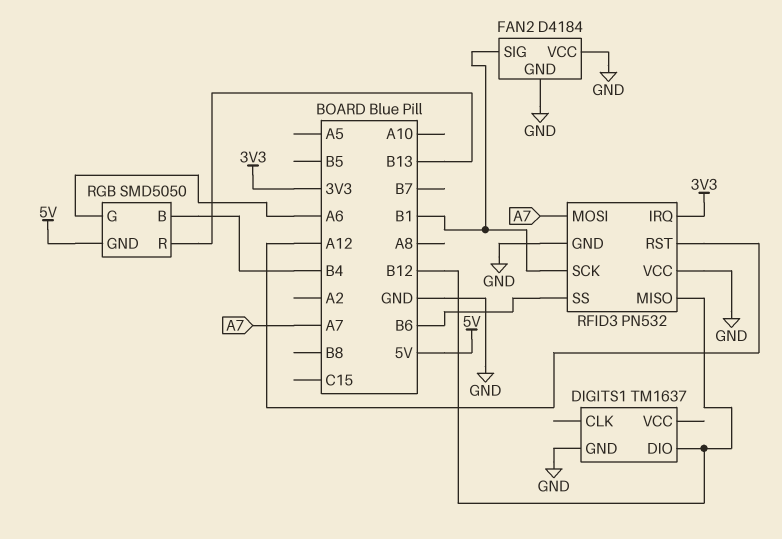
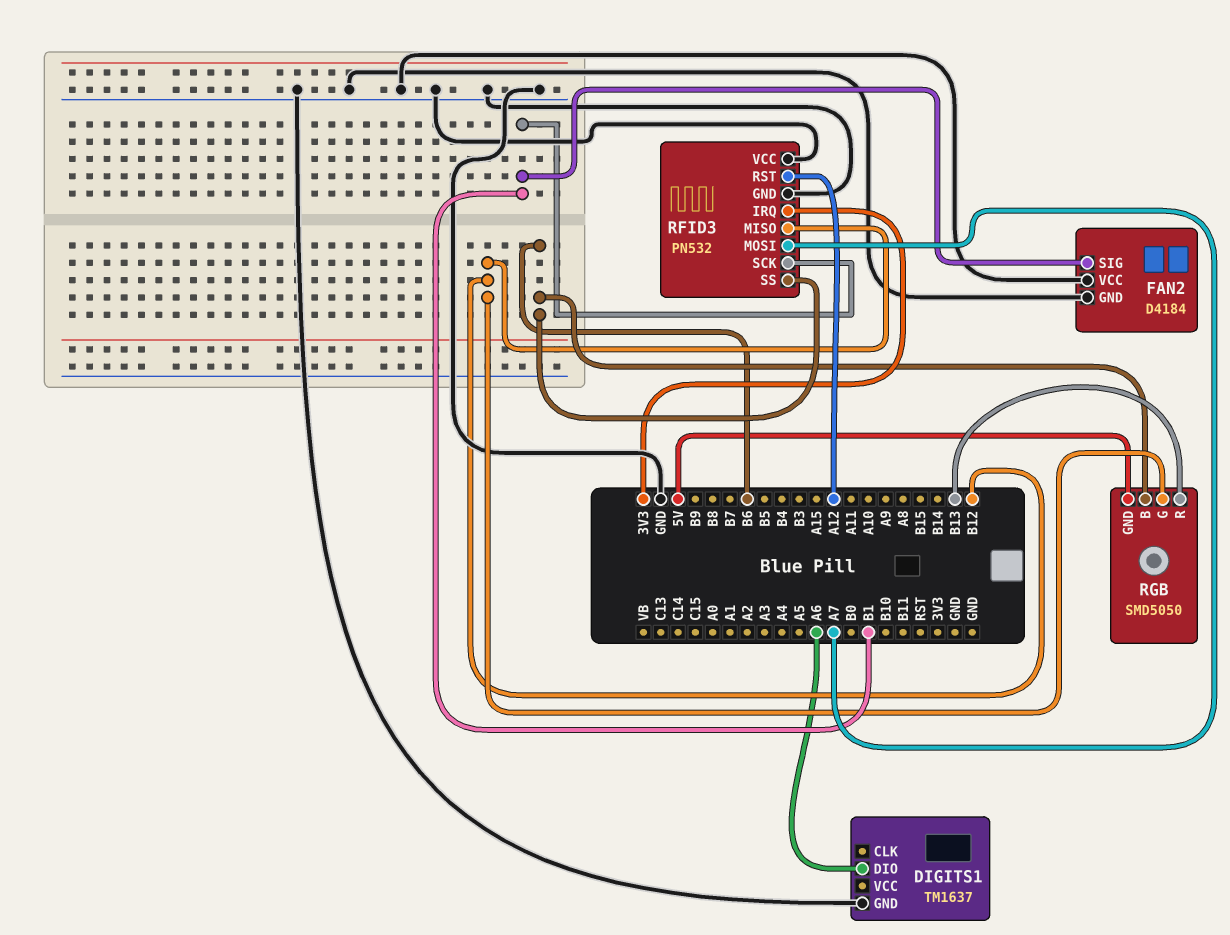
DIGITS1 pin DIO: B12 -> A6
RGB pin B: B4 -> B6
RGB pin G: A6 -> B12

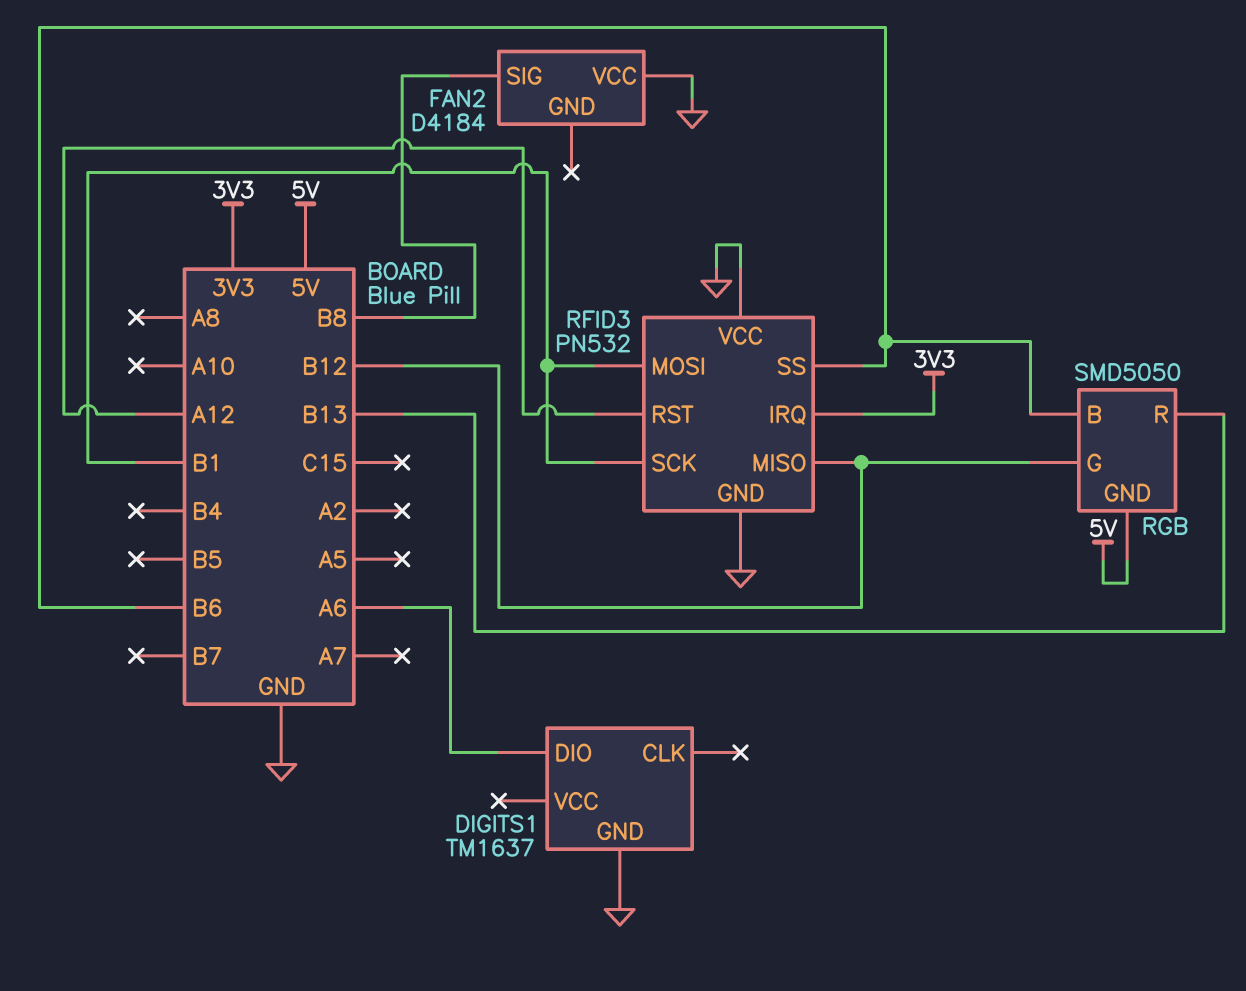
FAN2 pin GND: GND -> none
FAN2 pin SIG: B1 -> B8
RFID3 pin MOSI: A7 -> B1

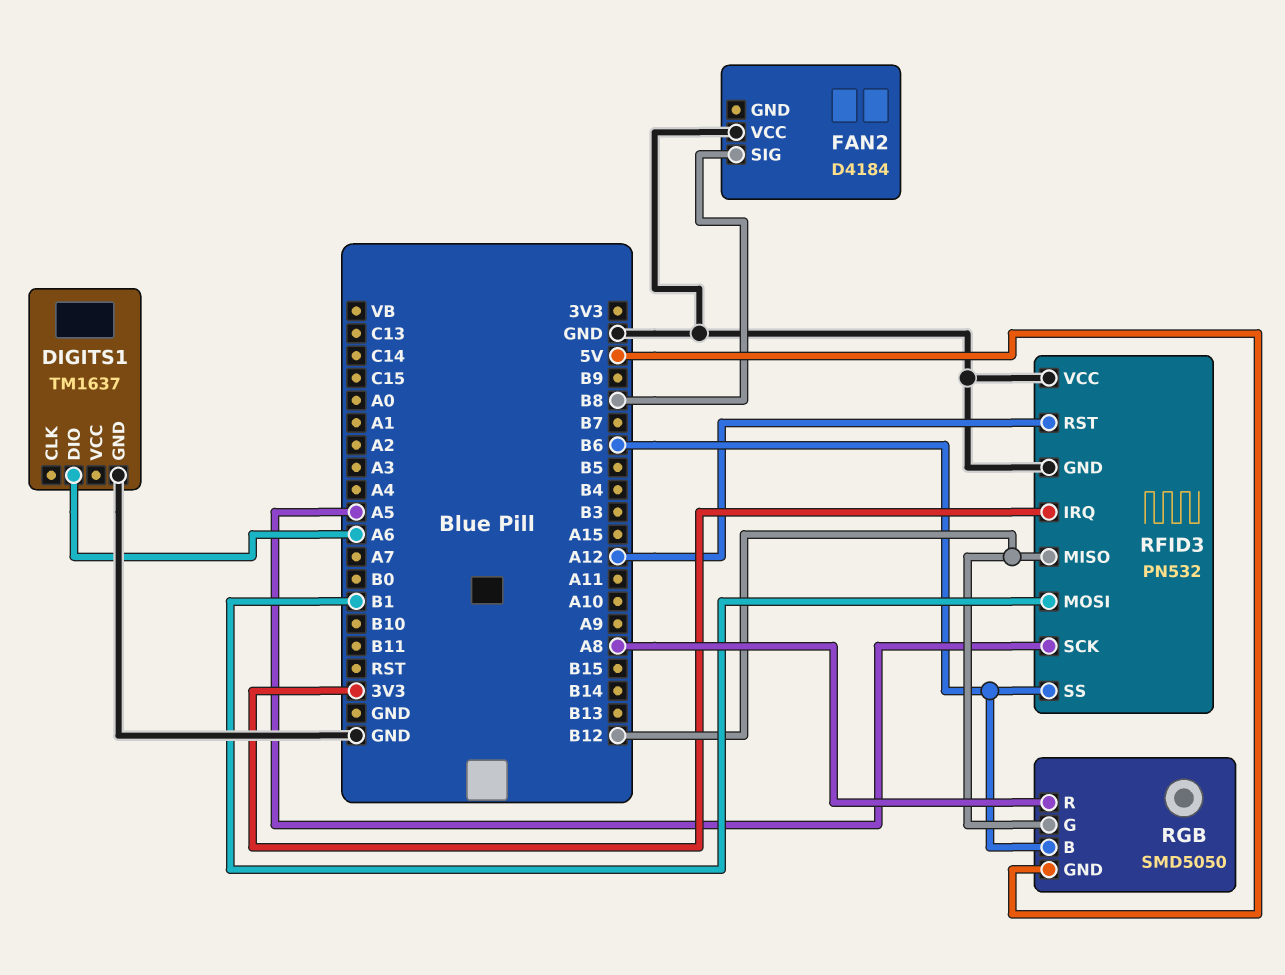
RFID3 pin SCK: B1 -> A5
RGB pin R: B13 -> A8

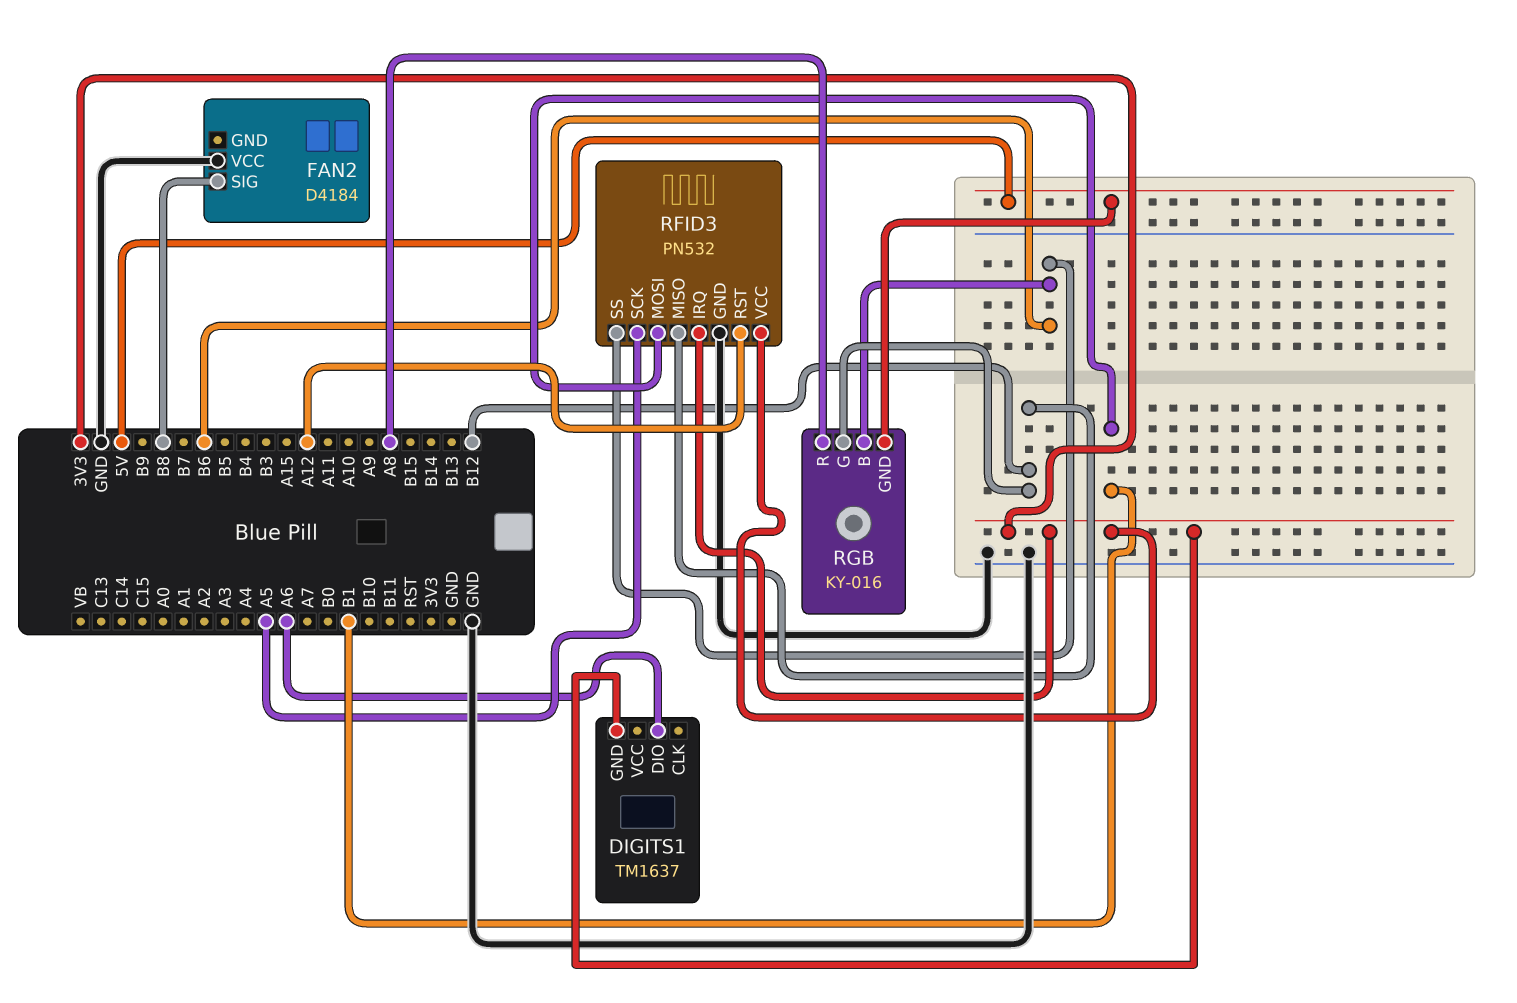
DIGITS1 pin GND: GND -> 3V3
RFID3 pin VCC: GND -> 3V3
RGB: SMD5050 -> KY-016

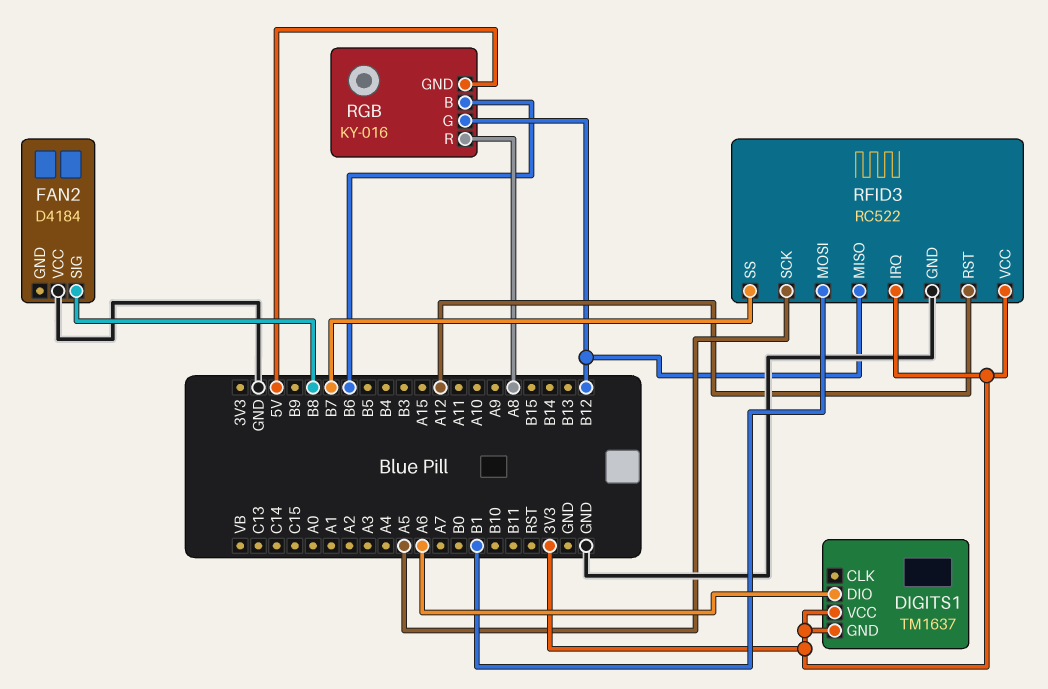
DIGITS1 pin VCC: none -> 3V3
RFID3: PN532 -> RC522
RFID3 pin SS: B6 -> B7

